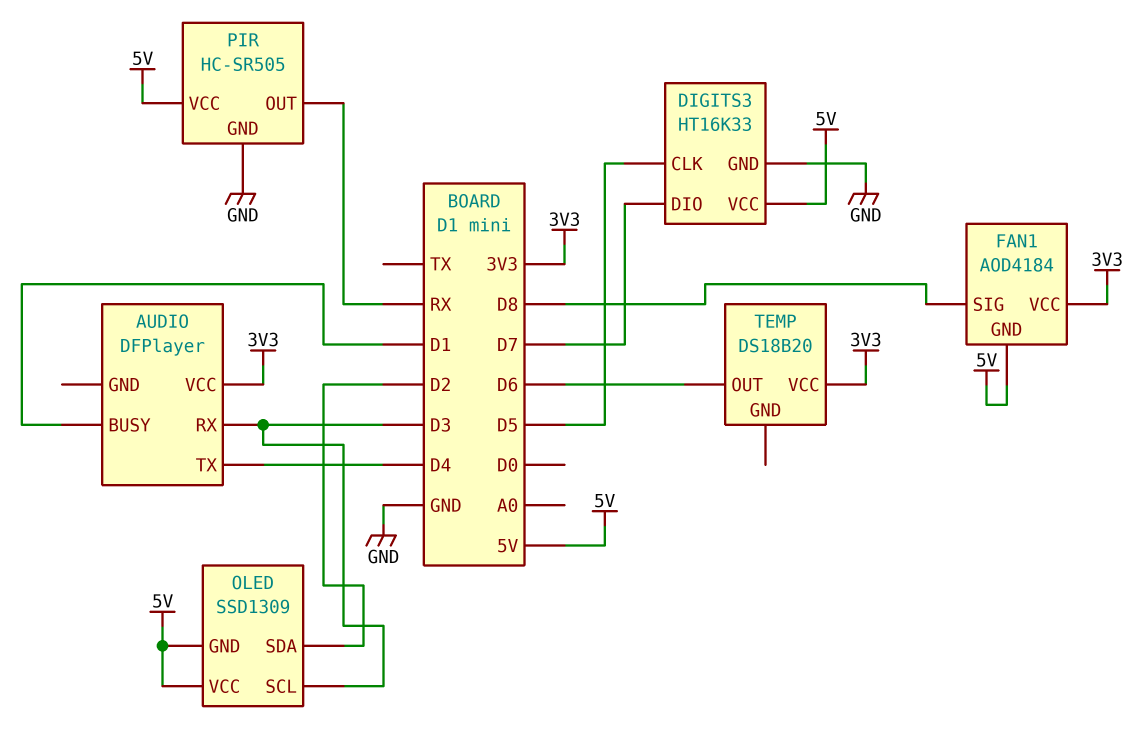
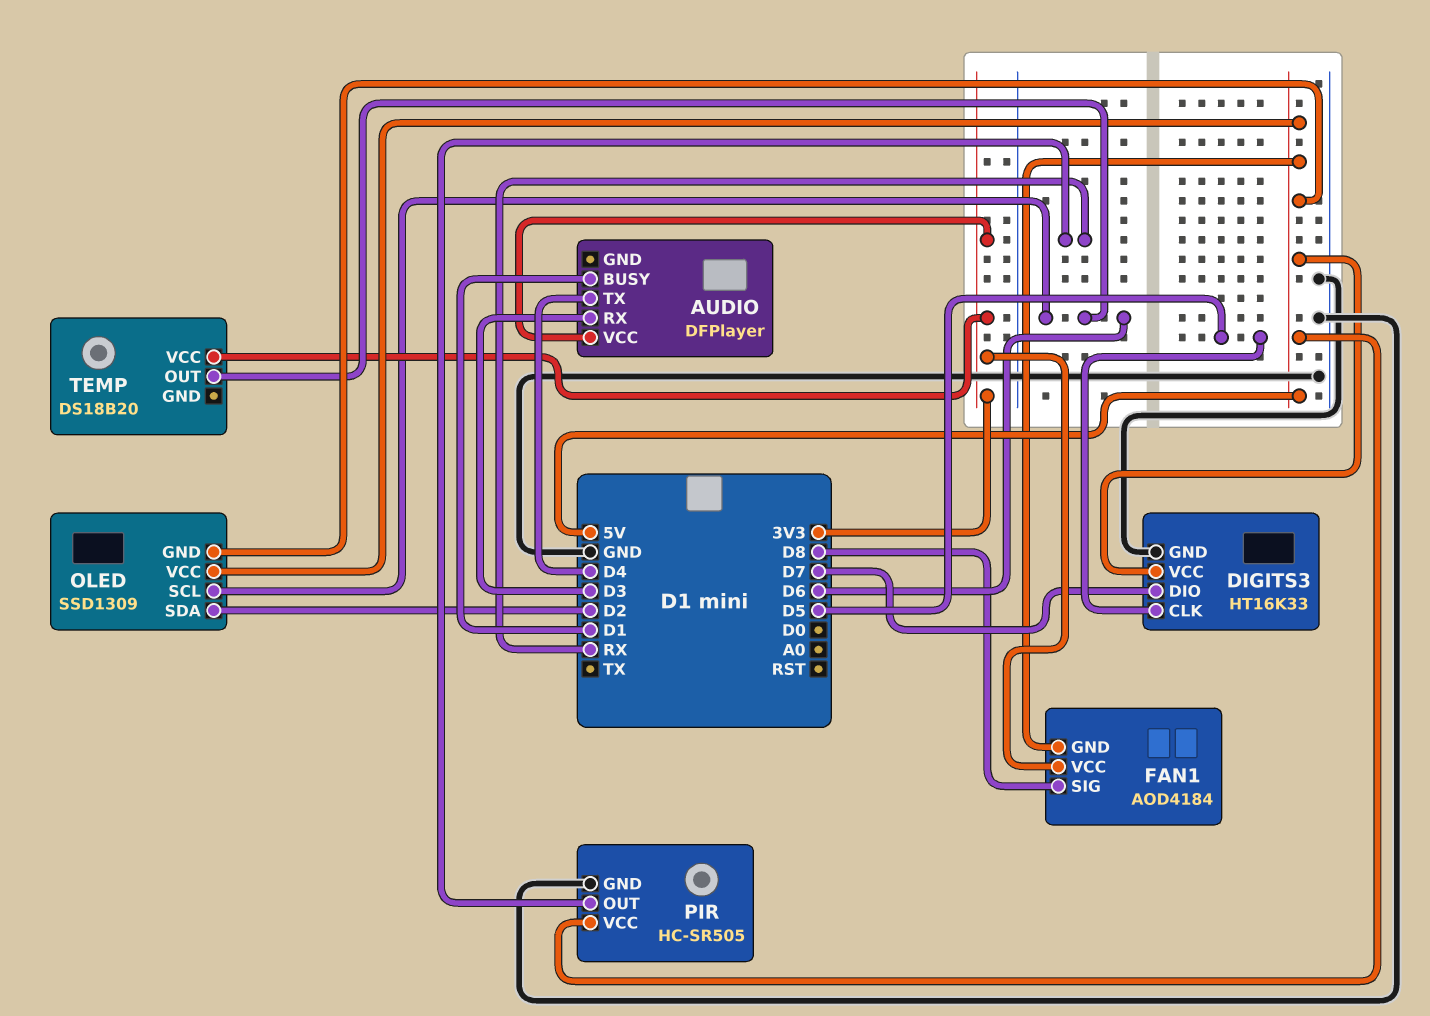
OLED pin SCL: D3 -> D6

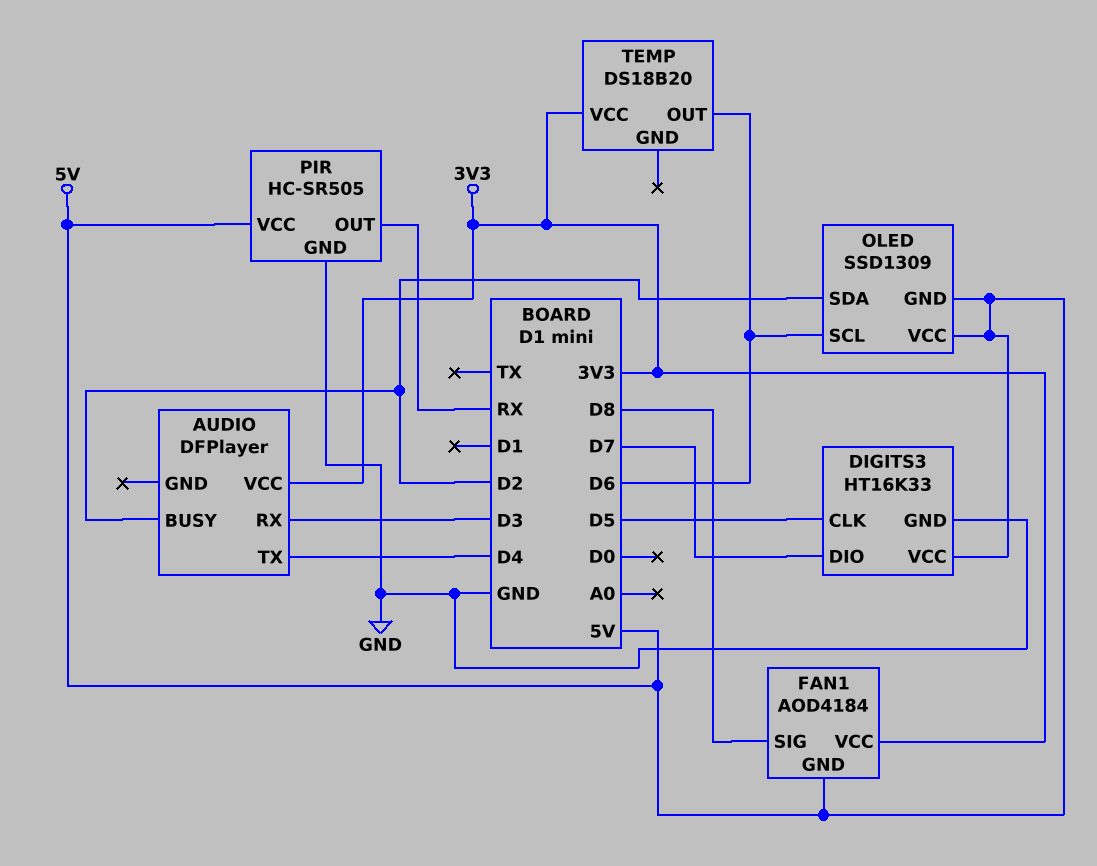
AUDIO pin BUSY: D1 -> D2

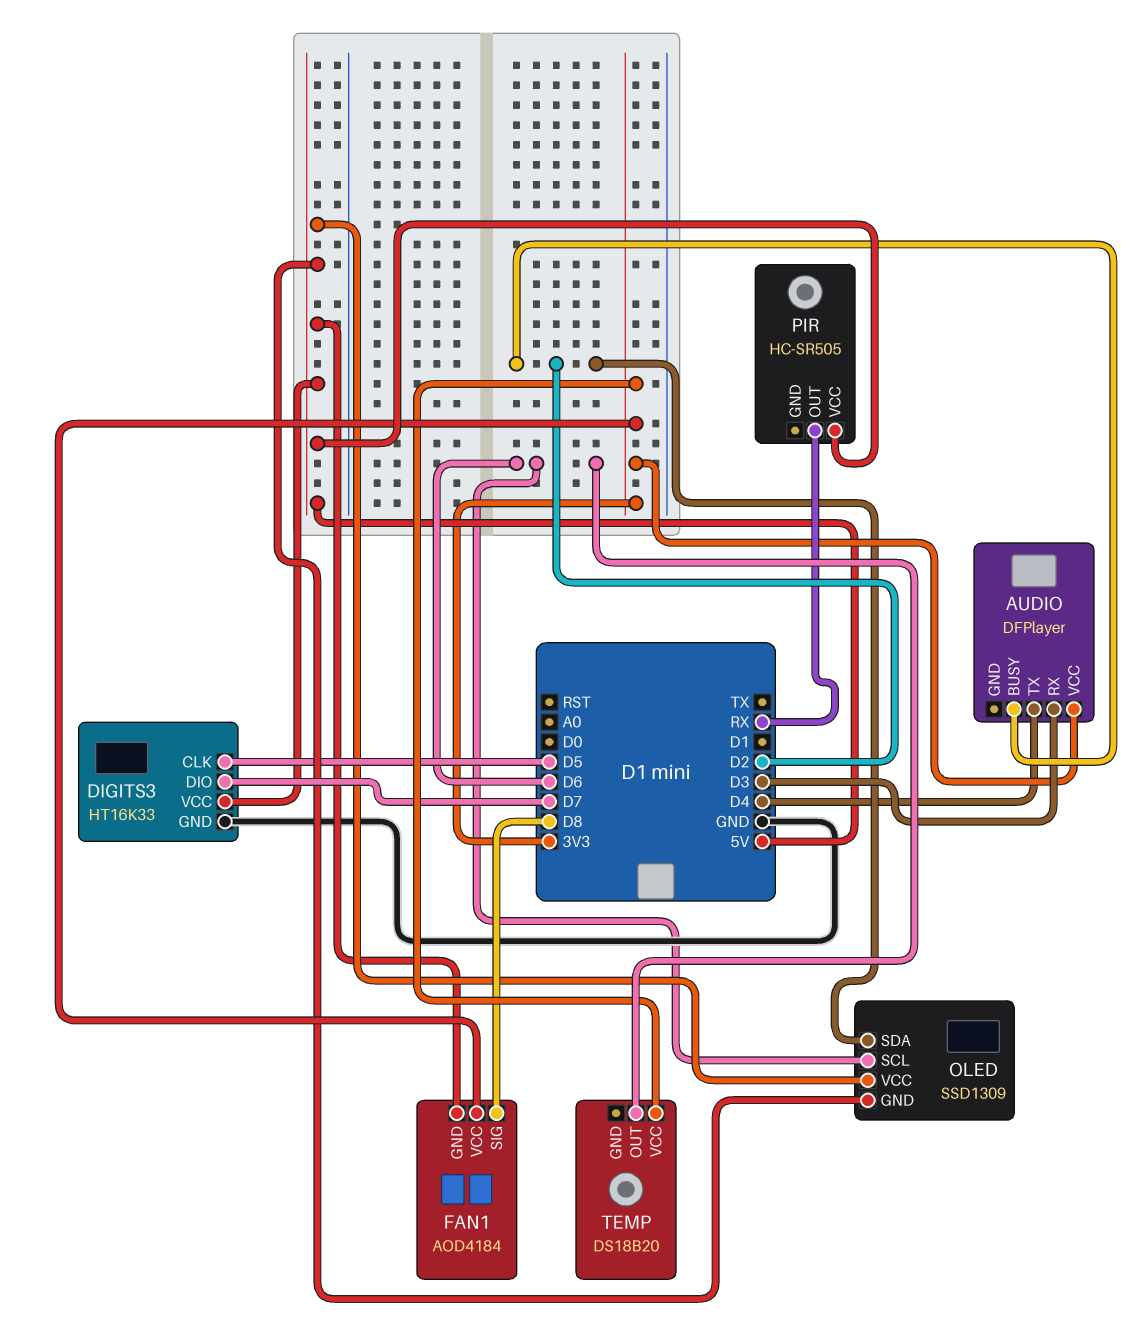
PIR pin GND: GND -> none

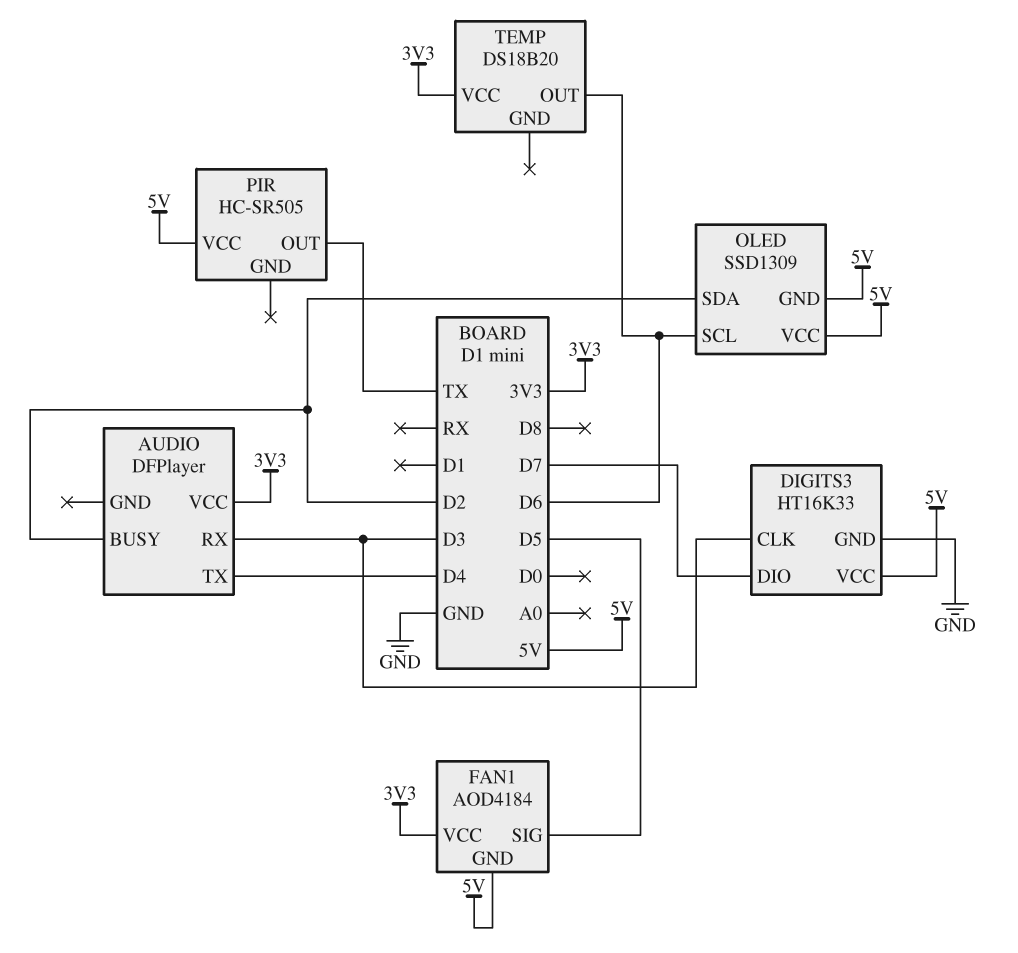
DIGITS3 pin CLK: D5 -> D3
FAN1 pin SIG: D8 -> D5
PIR pin OUT: RX -> TX

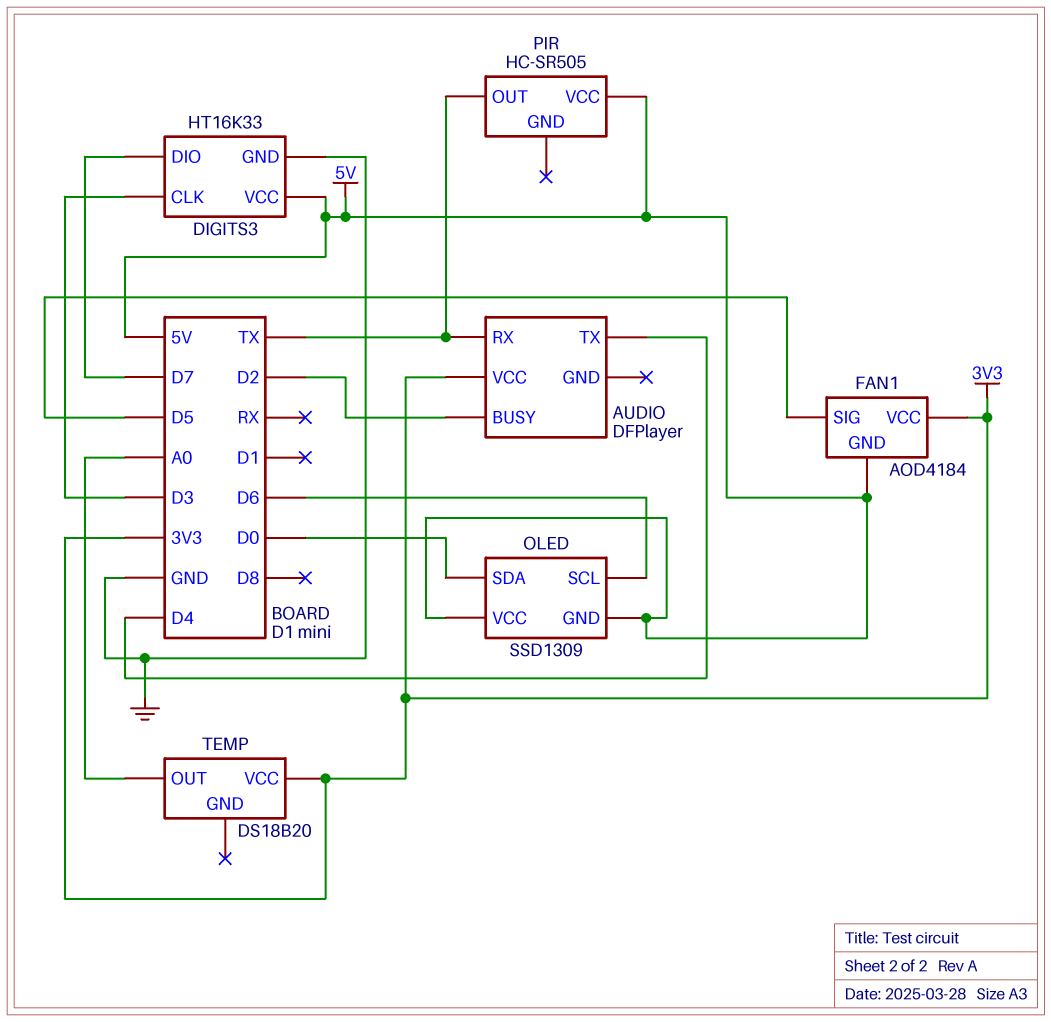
AUDIO pin RX: D3 -> TX
OLED pin SDA: D2 -> D0
TEMP pin OUT: D6 -> A0

